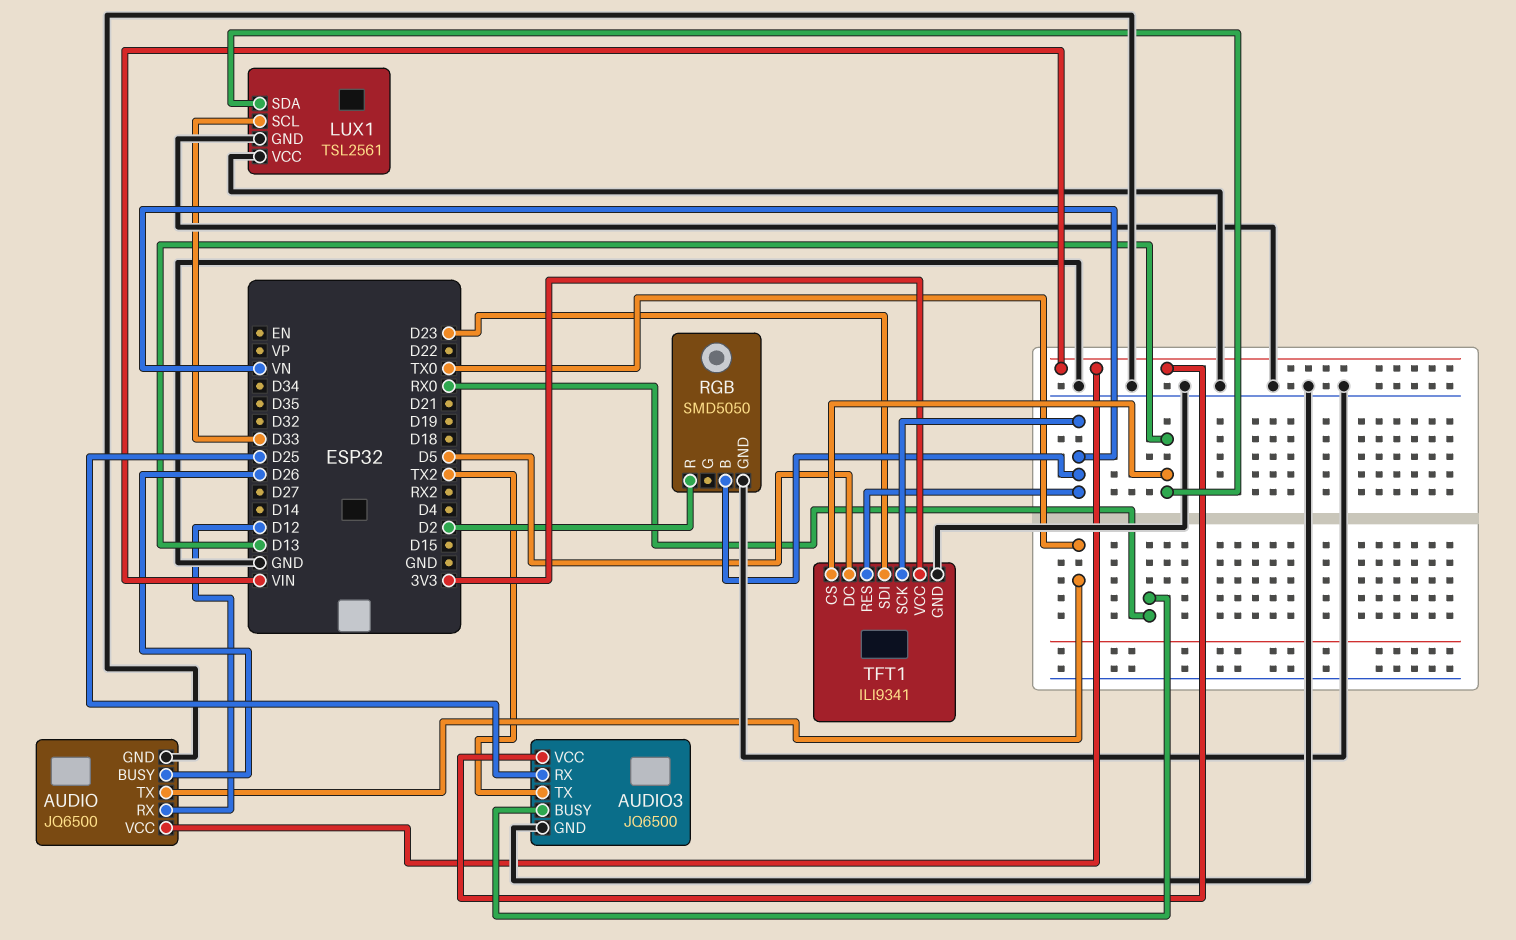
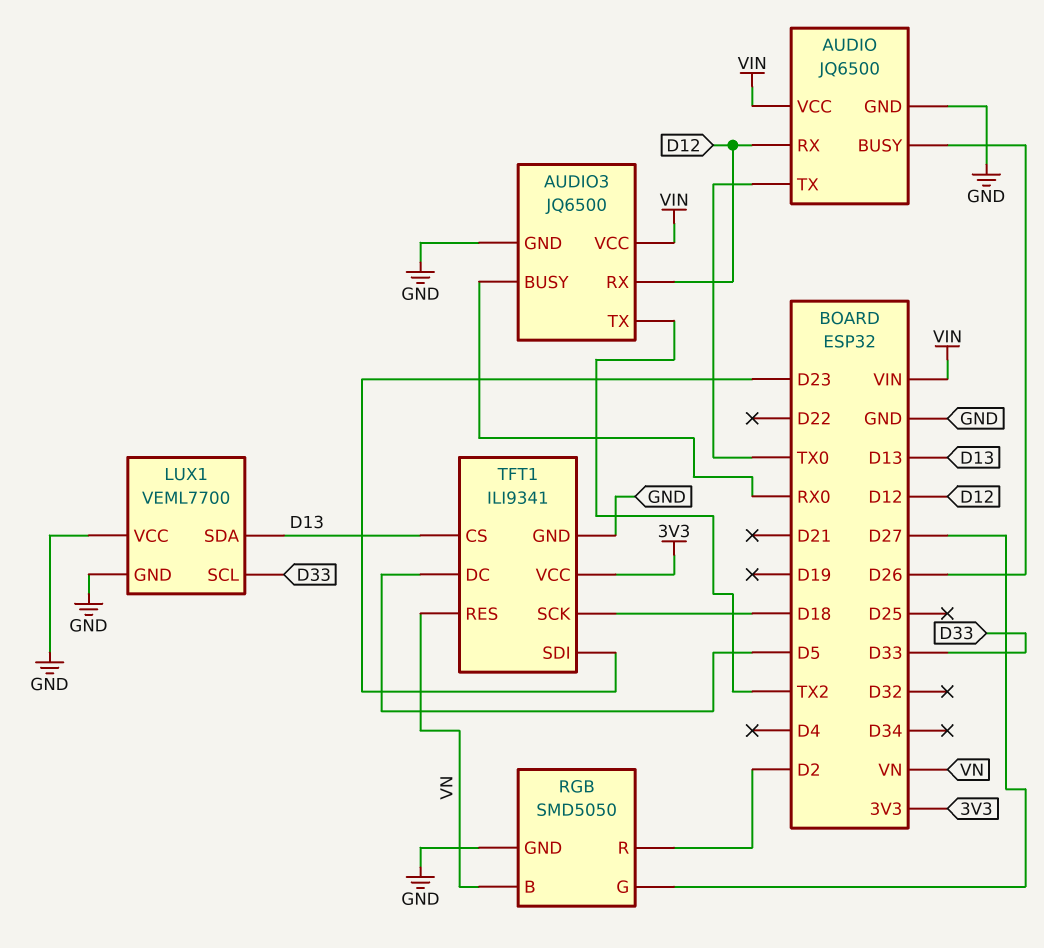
AUDIO3 pin RX: D25 -> D12
LUX1: TSL2561 -> VEML7700
RGB pin G: none -> D27
TFT1 pin SCK: VN -> D18

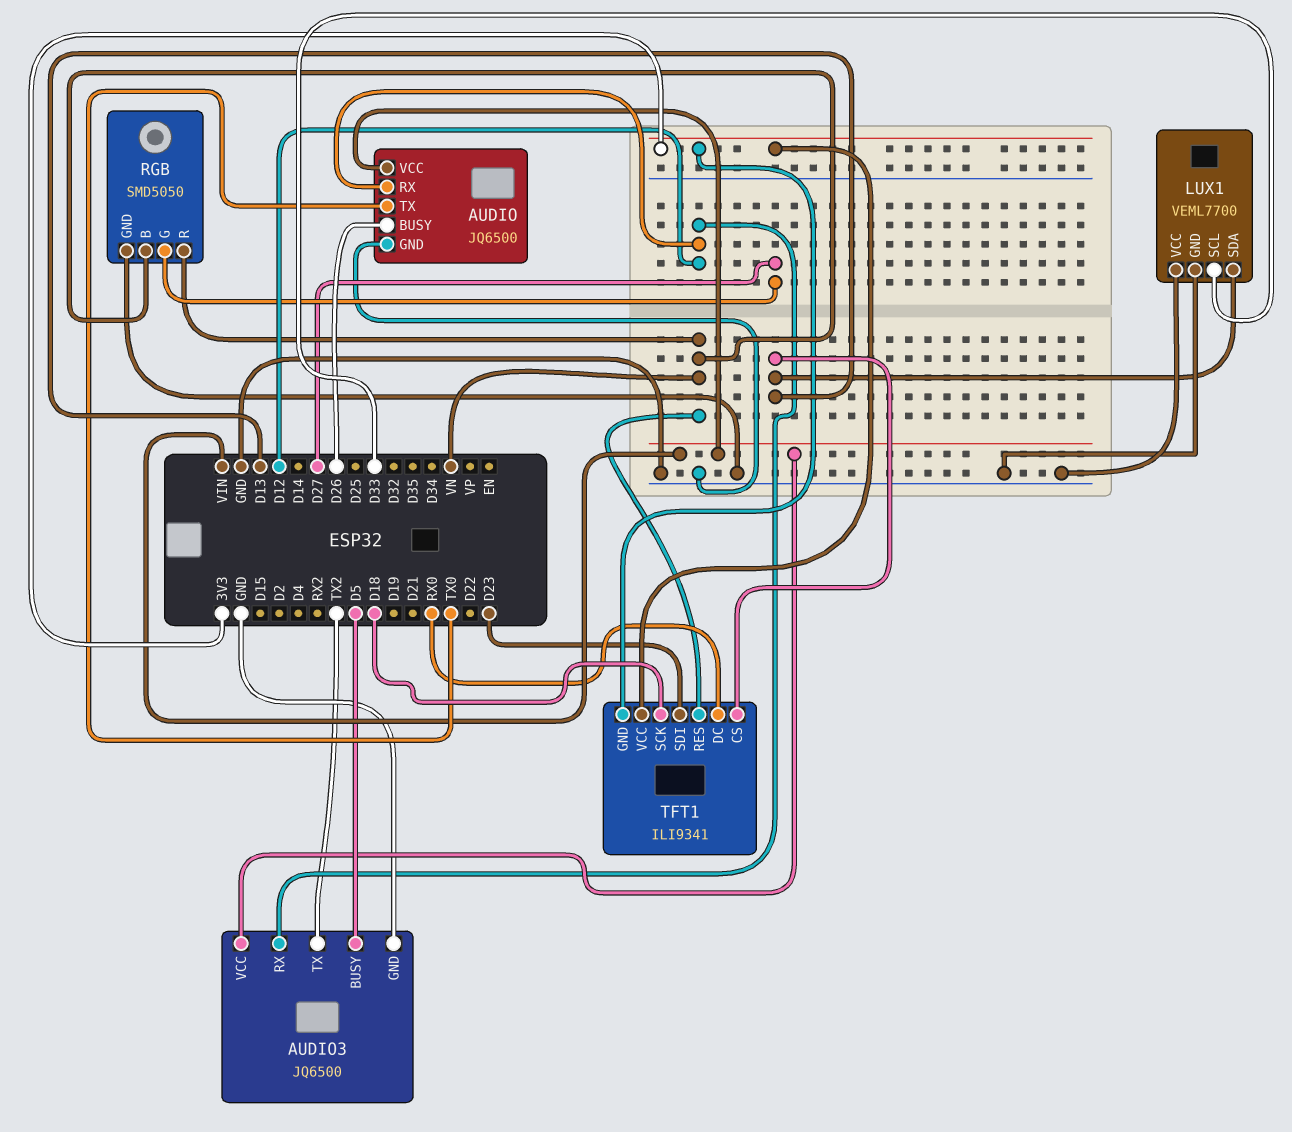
AUDIO3 pin BUSY: RX0 -> D5
RGB pin R: D2 -> VN
TFT1 pin DC: D5 -> RX0
TFT1 pin GND: GND -> 3V3

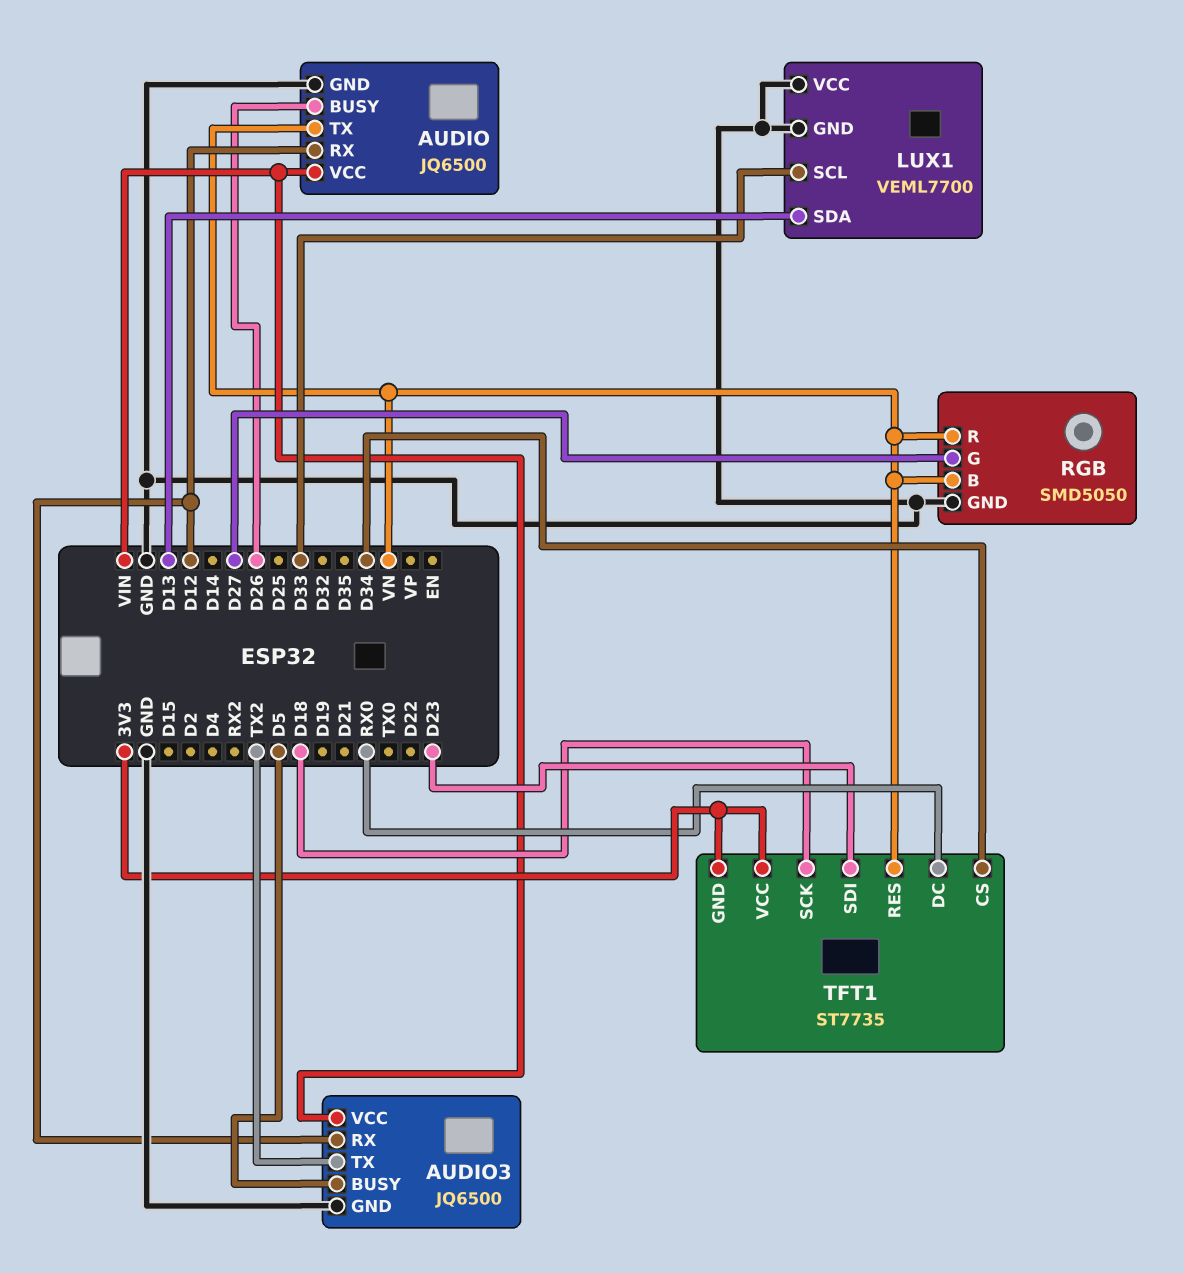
AUDIO pin TX: TX0 -> VN
TFT1: ILI9341 -> ST7735
TFT1 pin CS: D13 -> D34

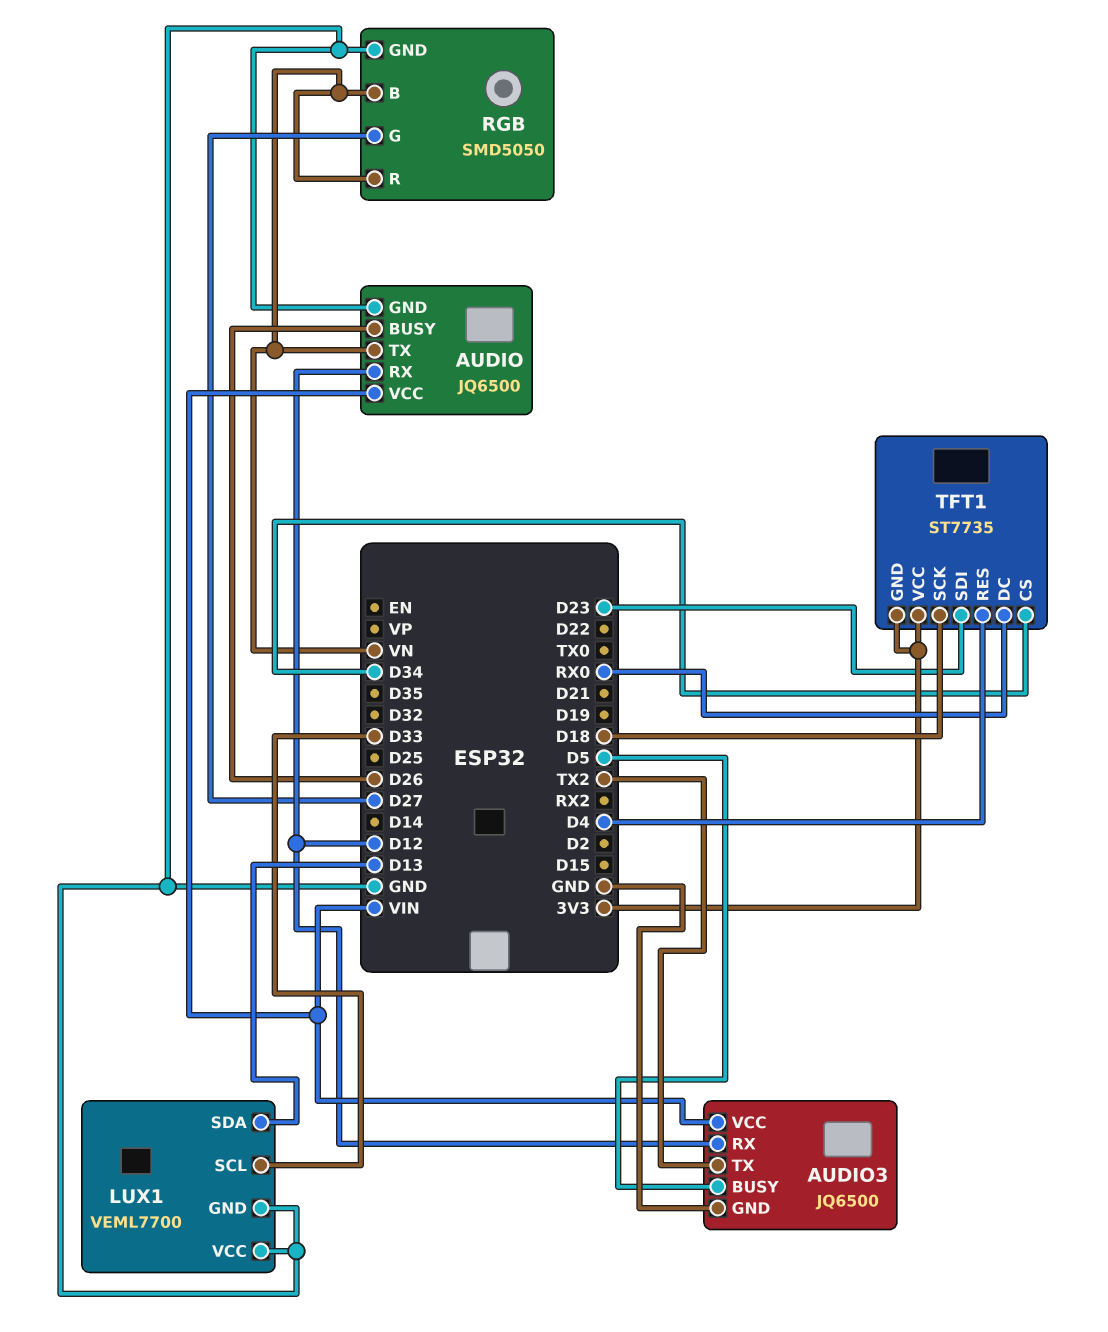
TFT1 pin RES: VN -> D4

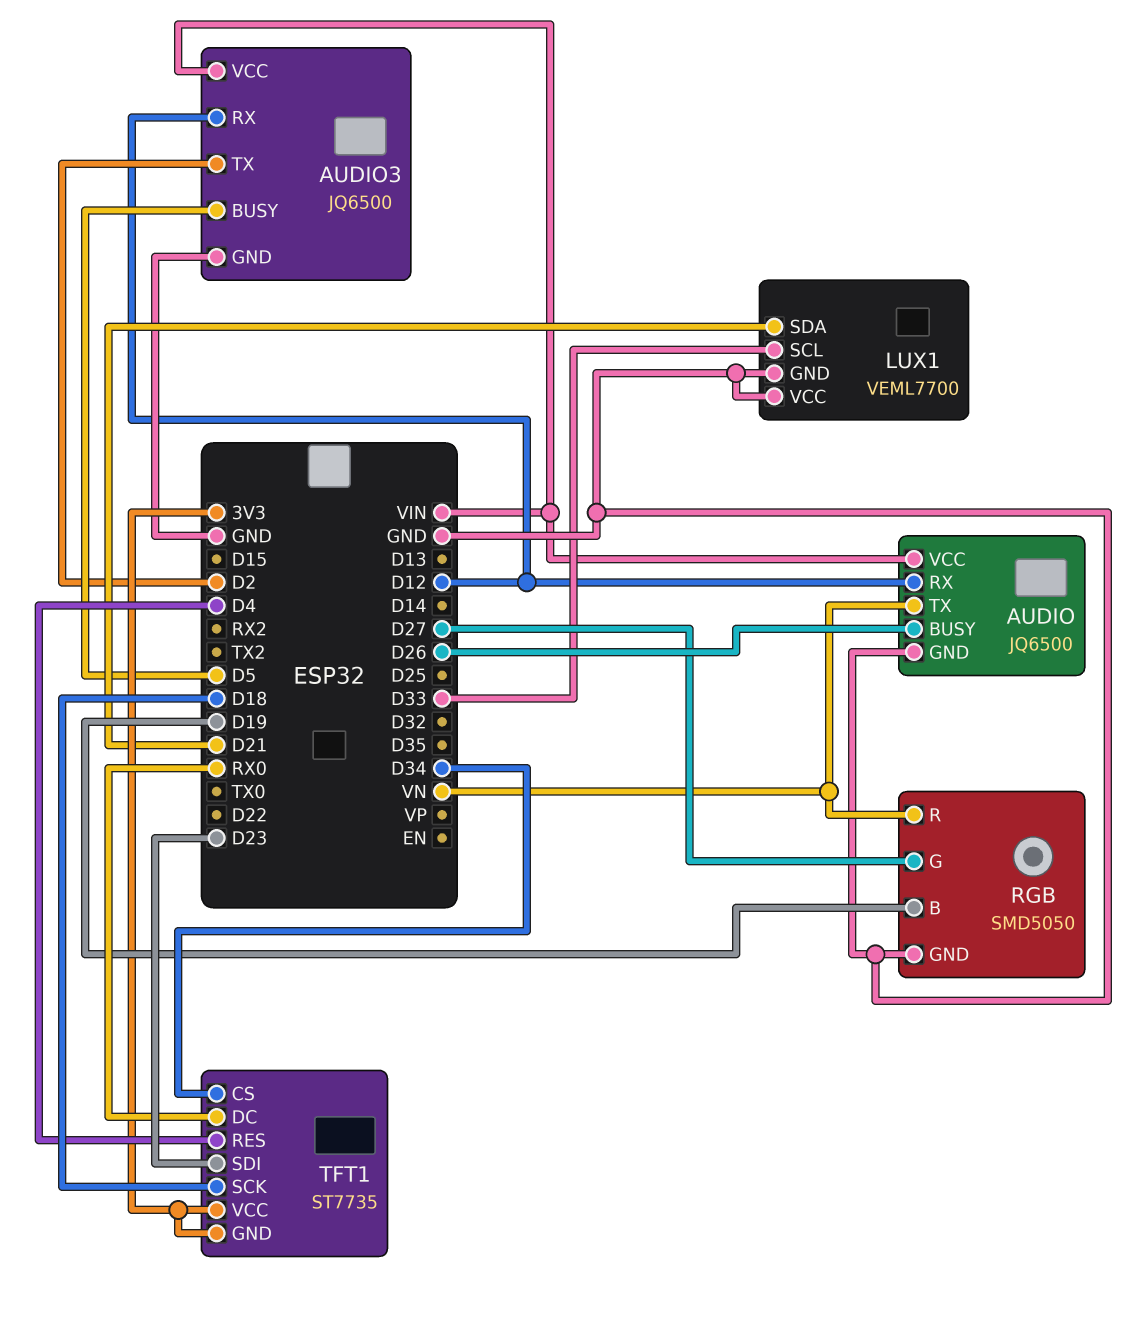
AUDIO3 pin TX: TX2 -> D2
LUX1 pin SDA: D13 -> D21
RGB pin B: VN -> D19

